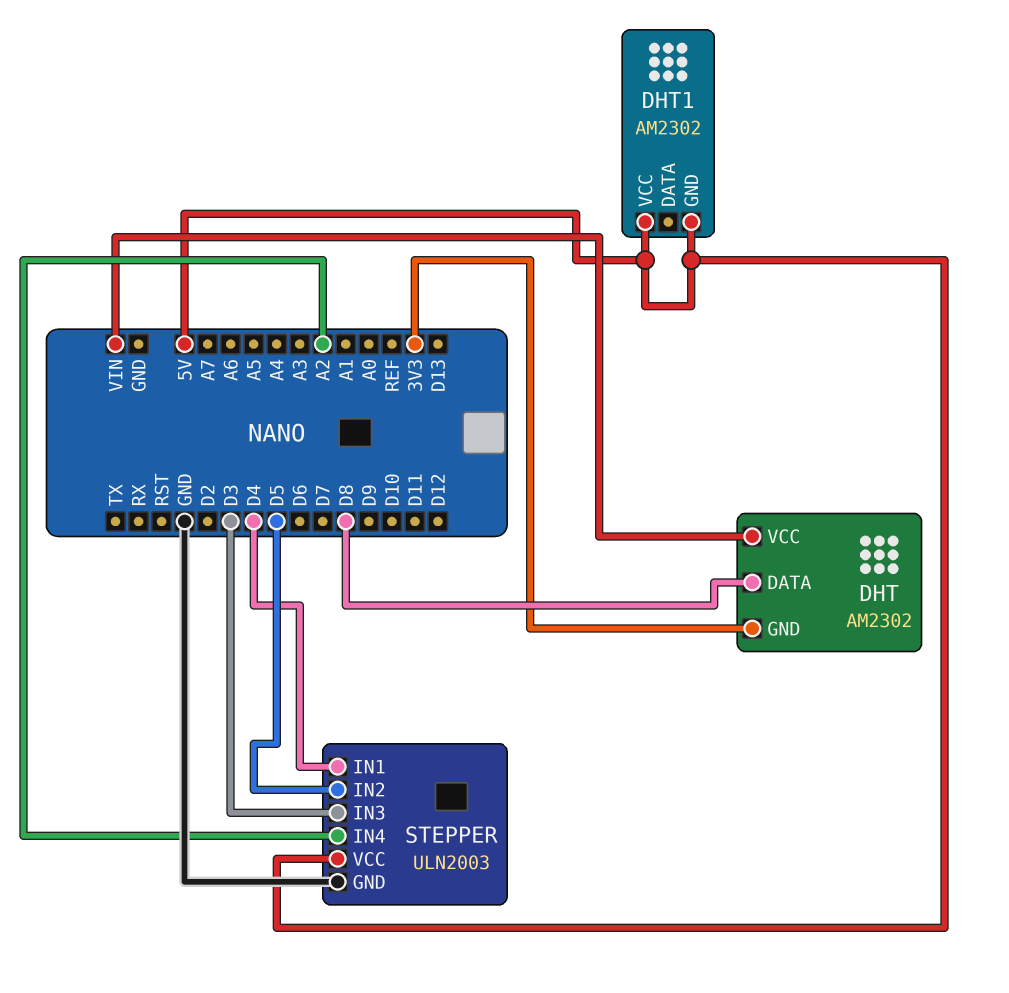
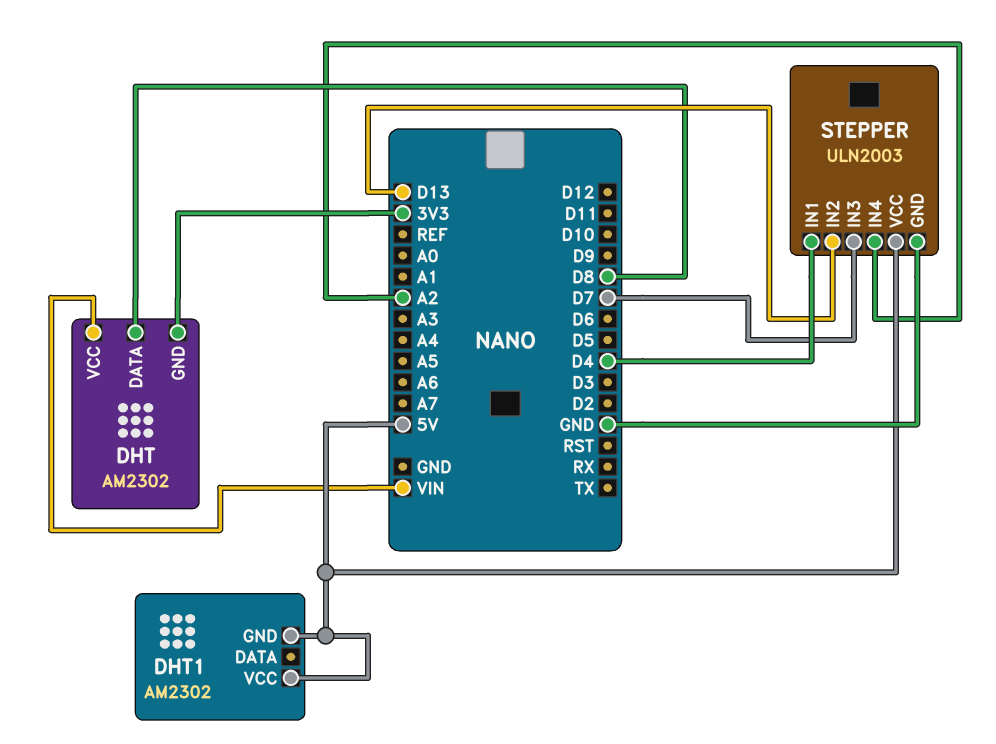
STEPPER pin IN2: D5 -> D13
STEPPER pin IN3: D3 -> D7

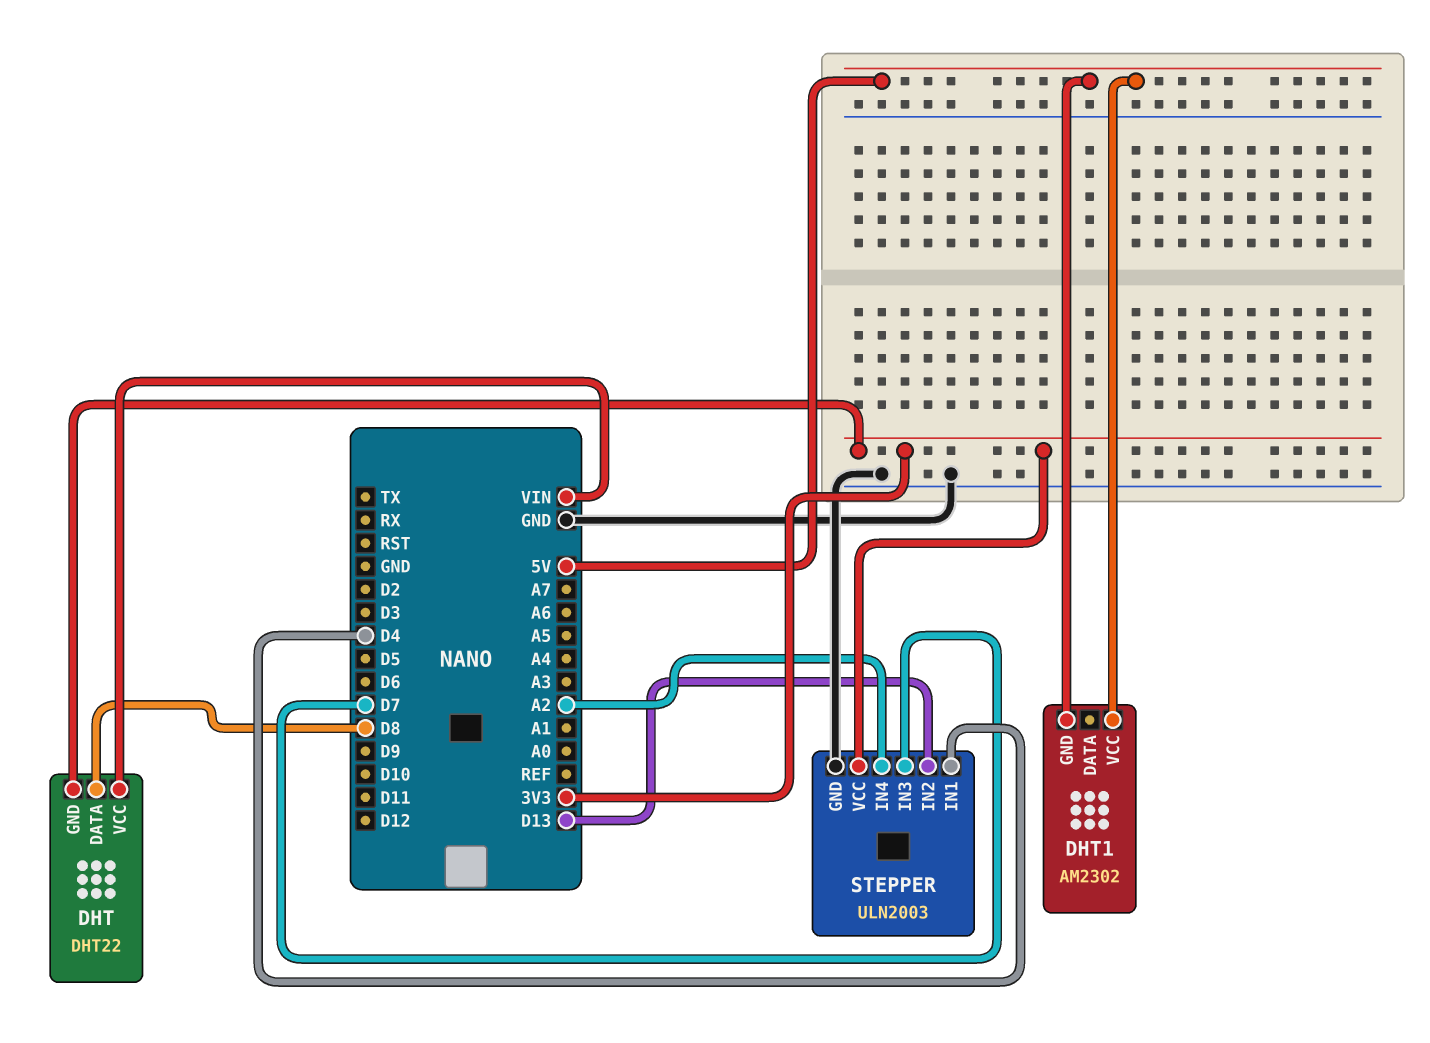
DHT: AM2302 -> DHT22
STEPPER pin VCC: 5V -> 3V3

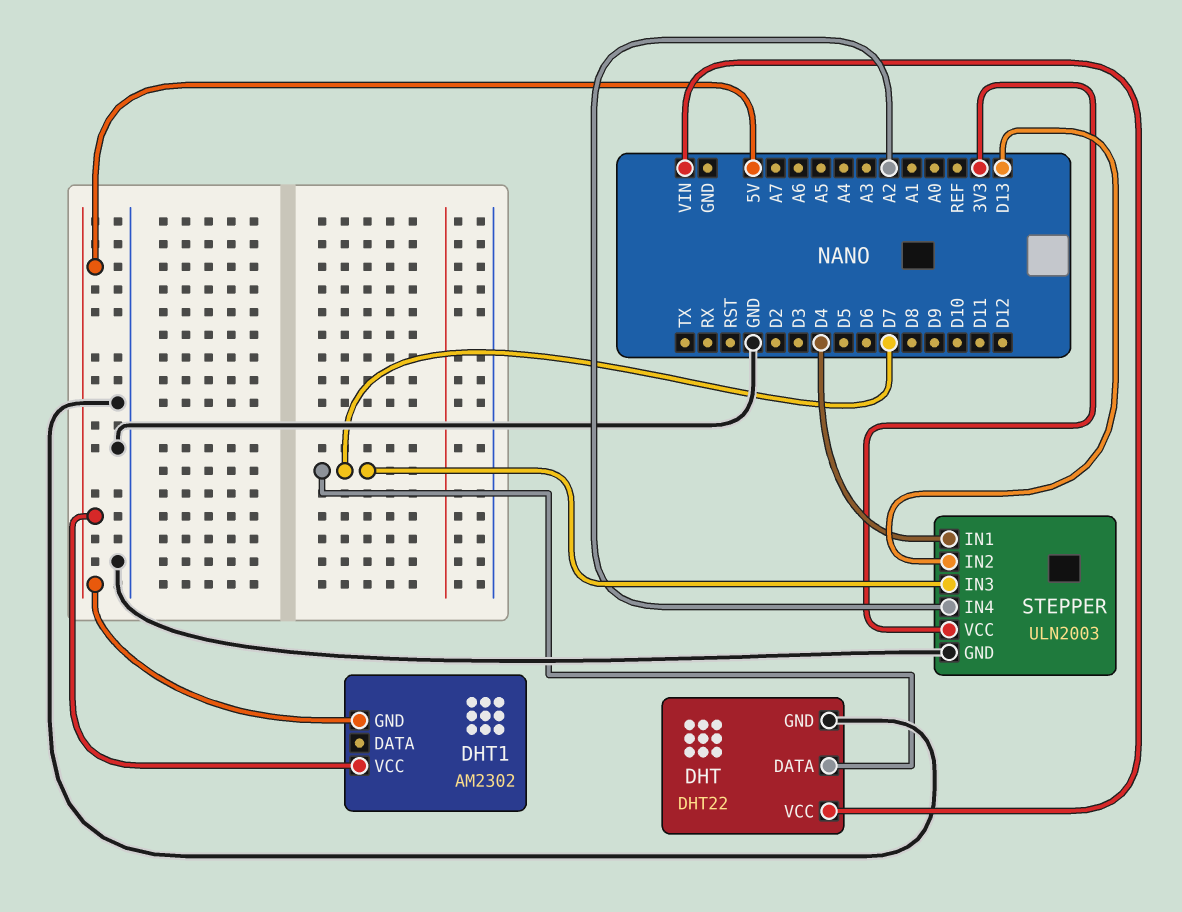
DHT pin DATA: D8 -> D7
DHT pin GND: 3V3 -> GND

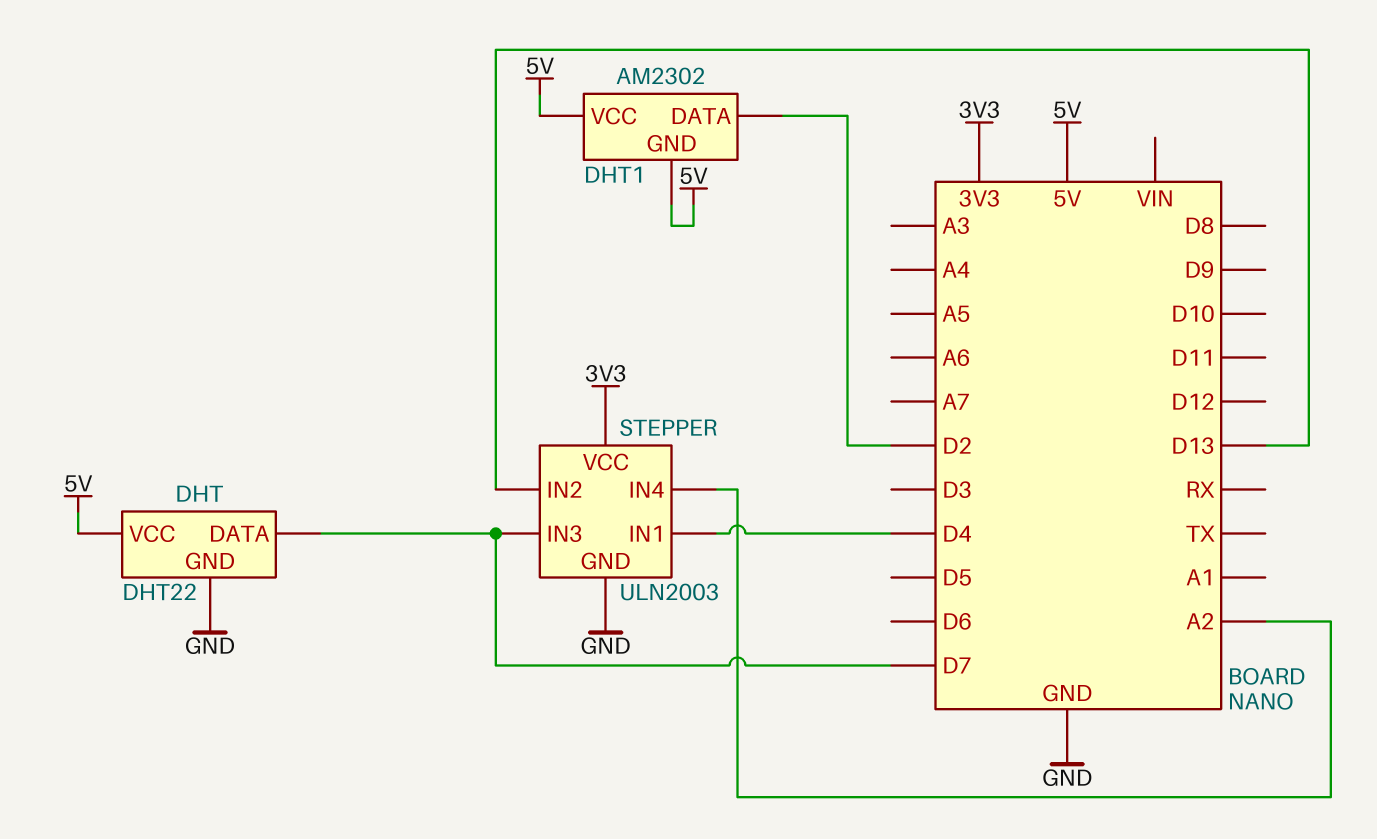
DHT pin VCC: VIN -> 5V
DHT1 pin DATA: none -> D2

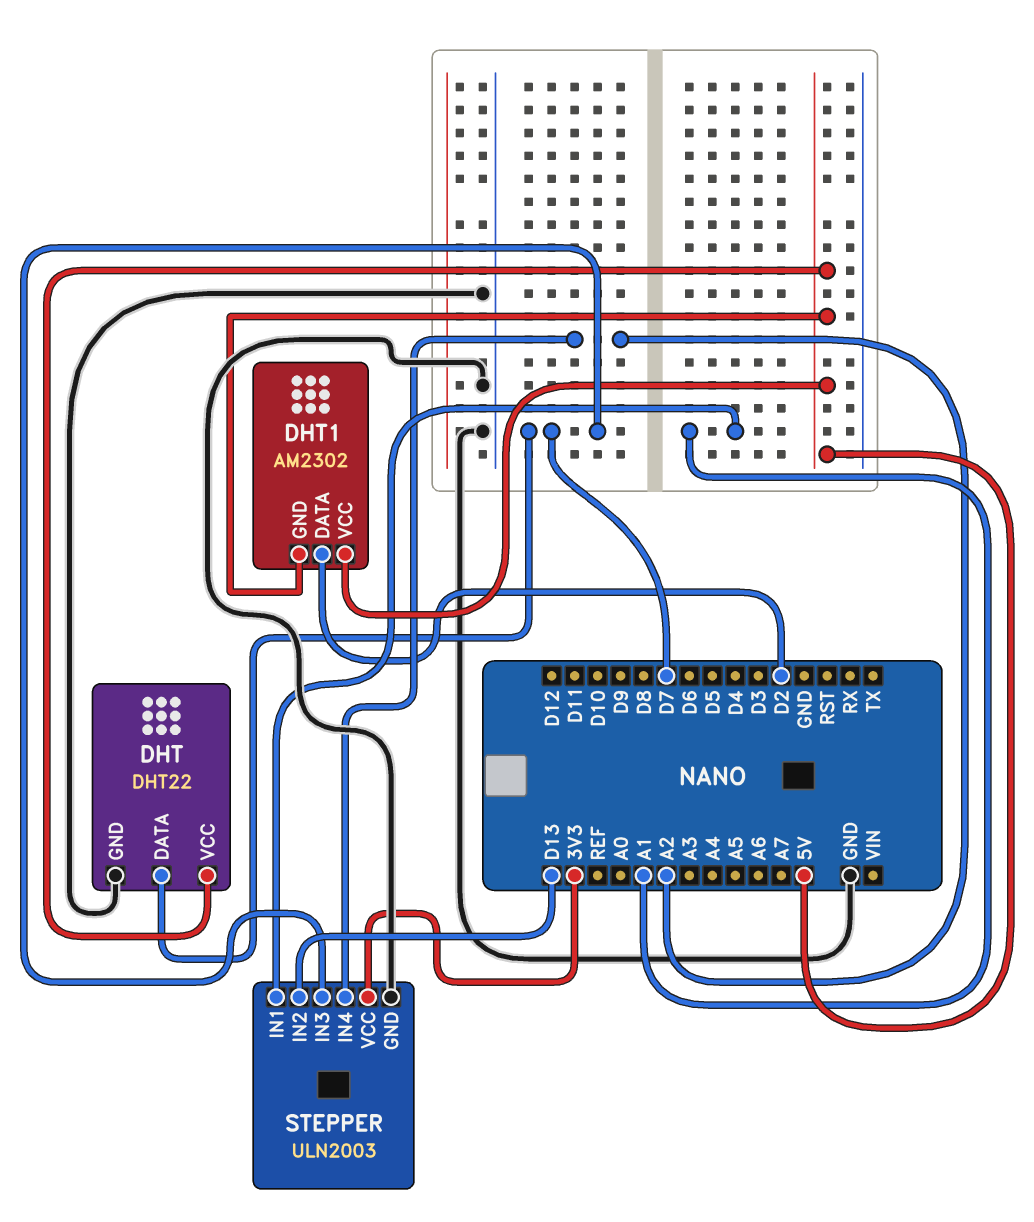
STEPPER pin IN1: D4 -> A1

